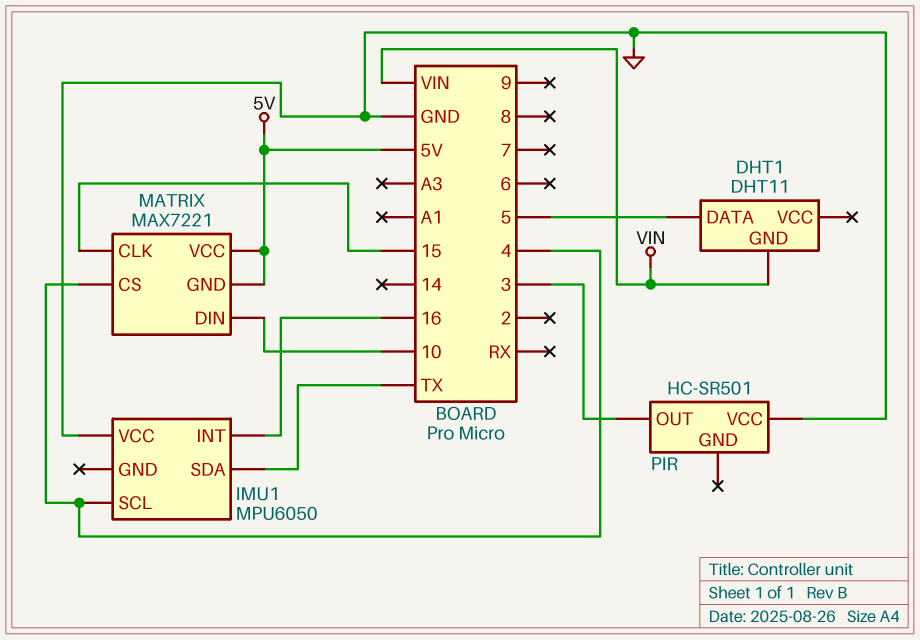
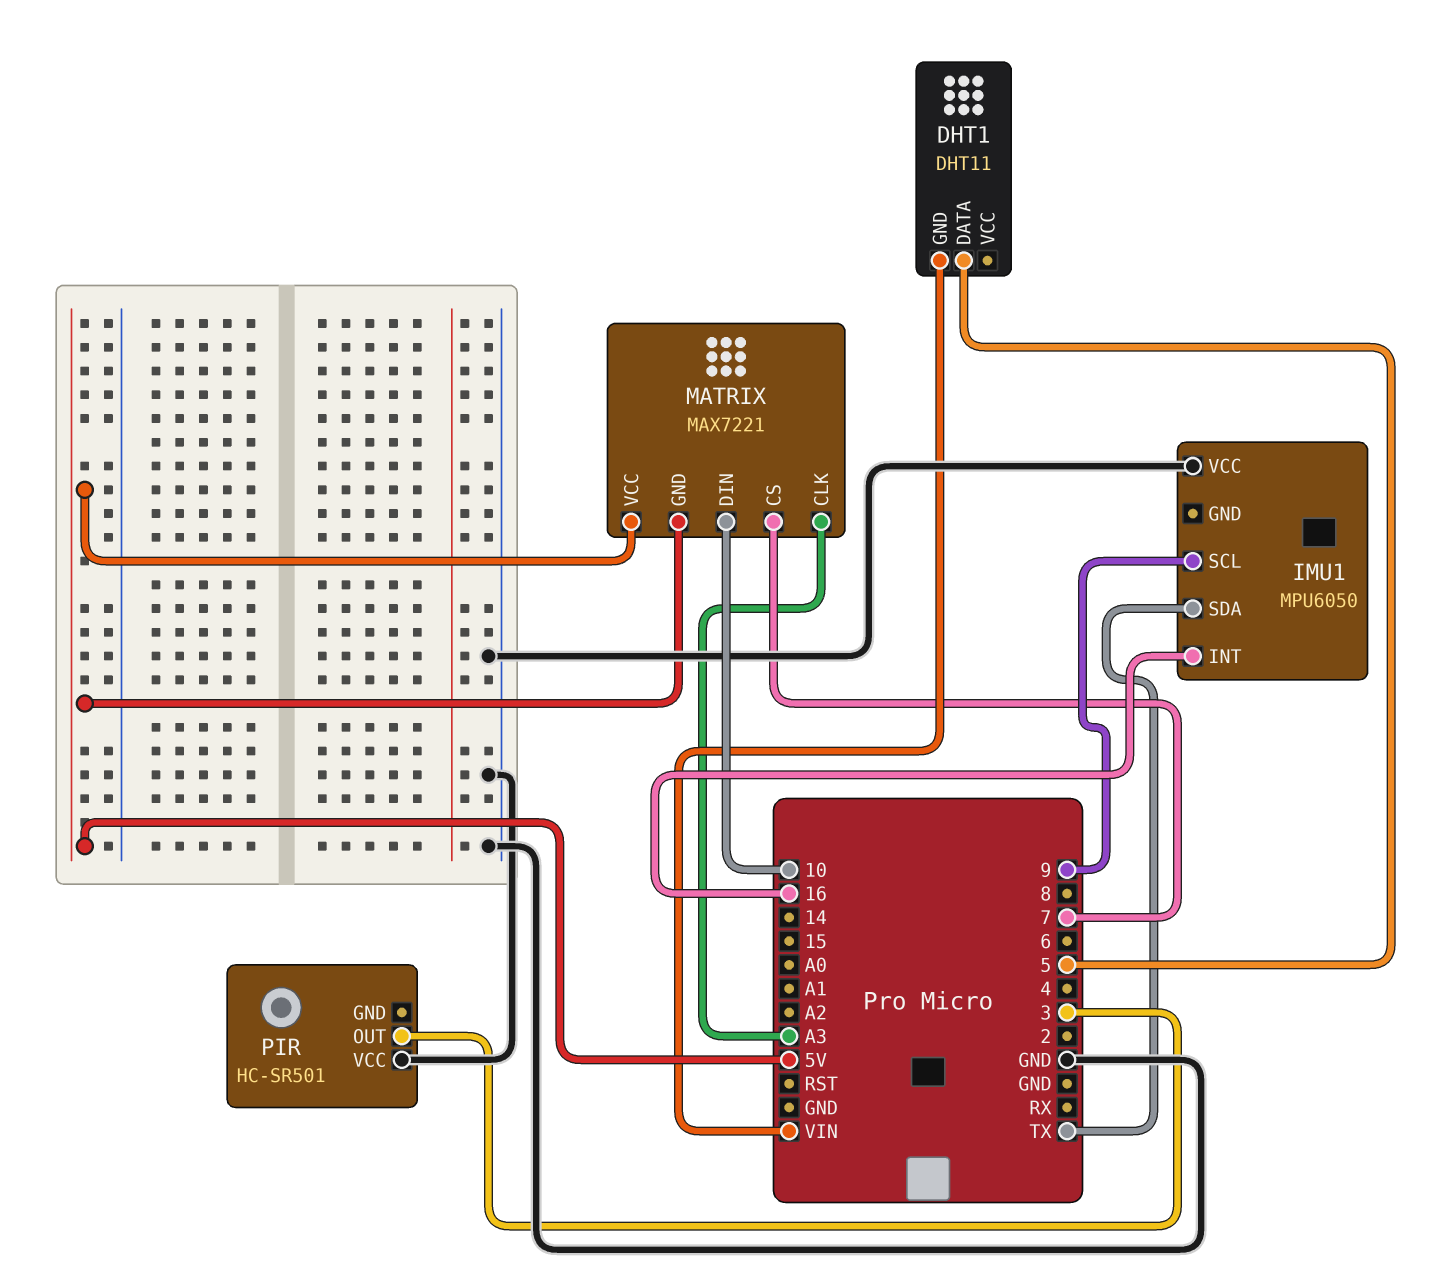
IMU1 pin SCL: 4 -> 9
MATRIX pin CLK: 15 -> A3
MATRIX pin CS: 4 -> 7

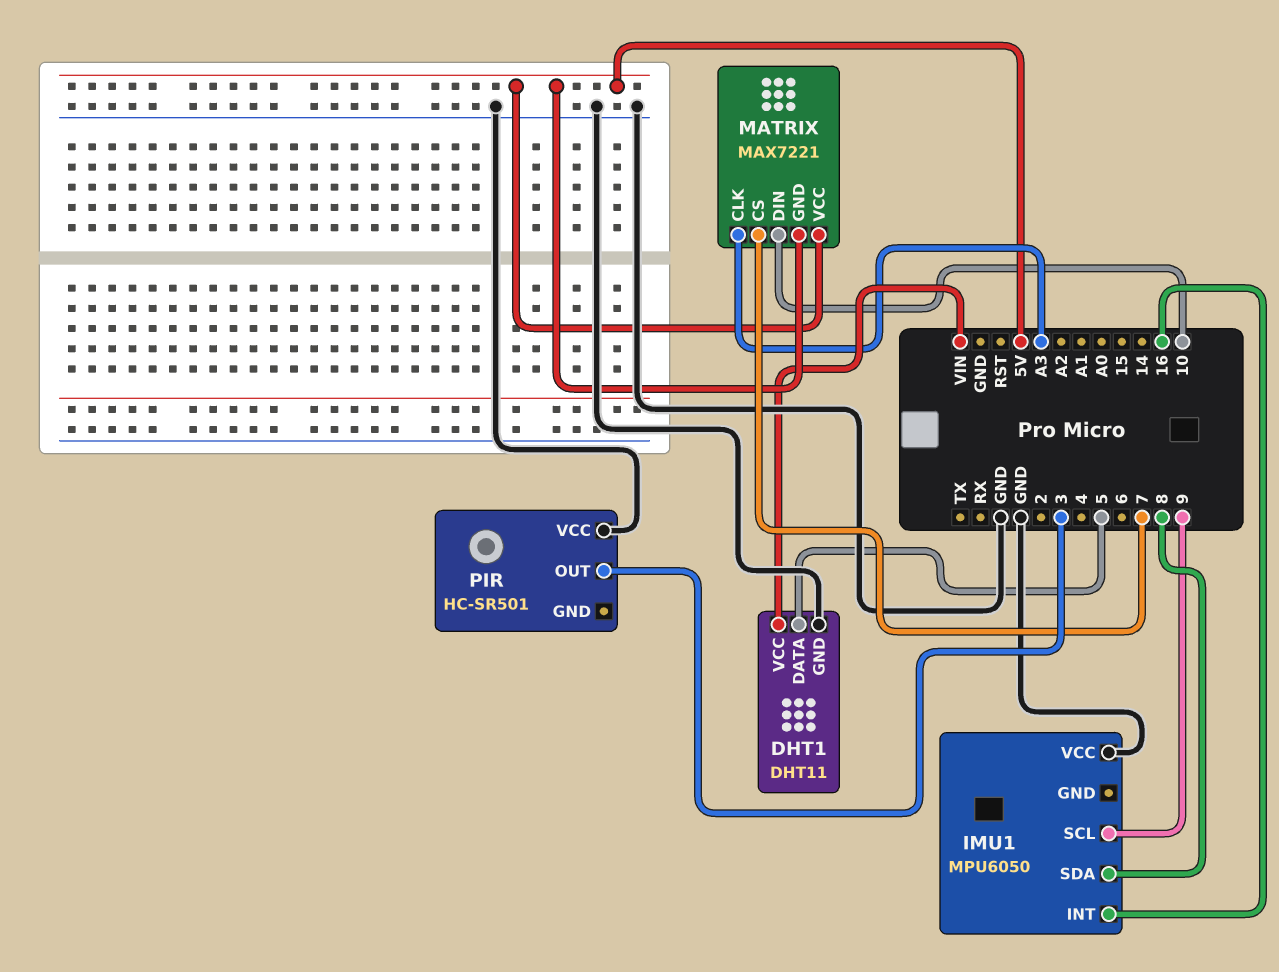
DHT1 pin GND: VIN -> GND
DHT1 pin VCC: none -> VIN
IMU1 pin SDA: TX -> 8

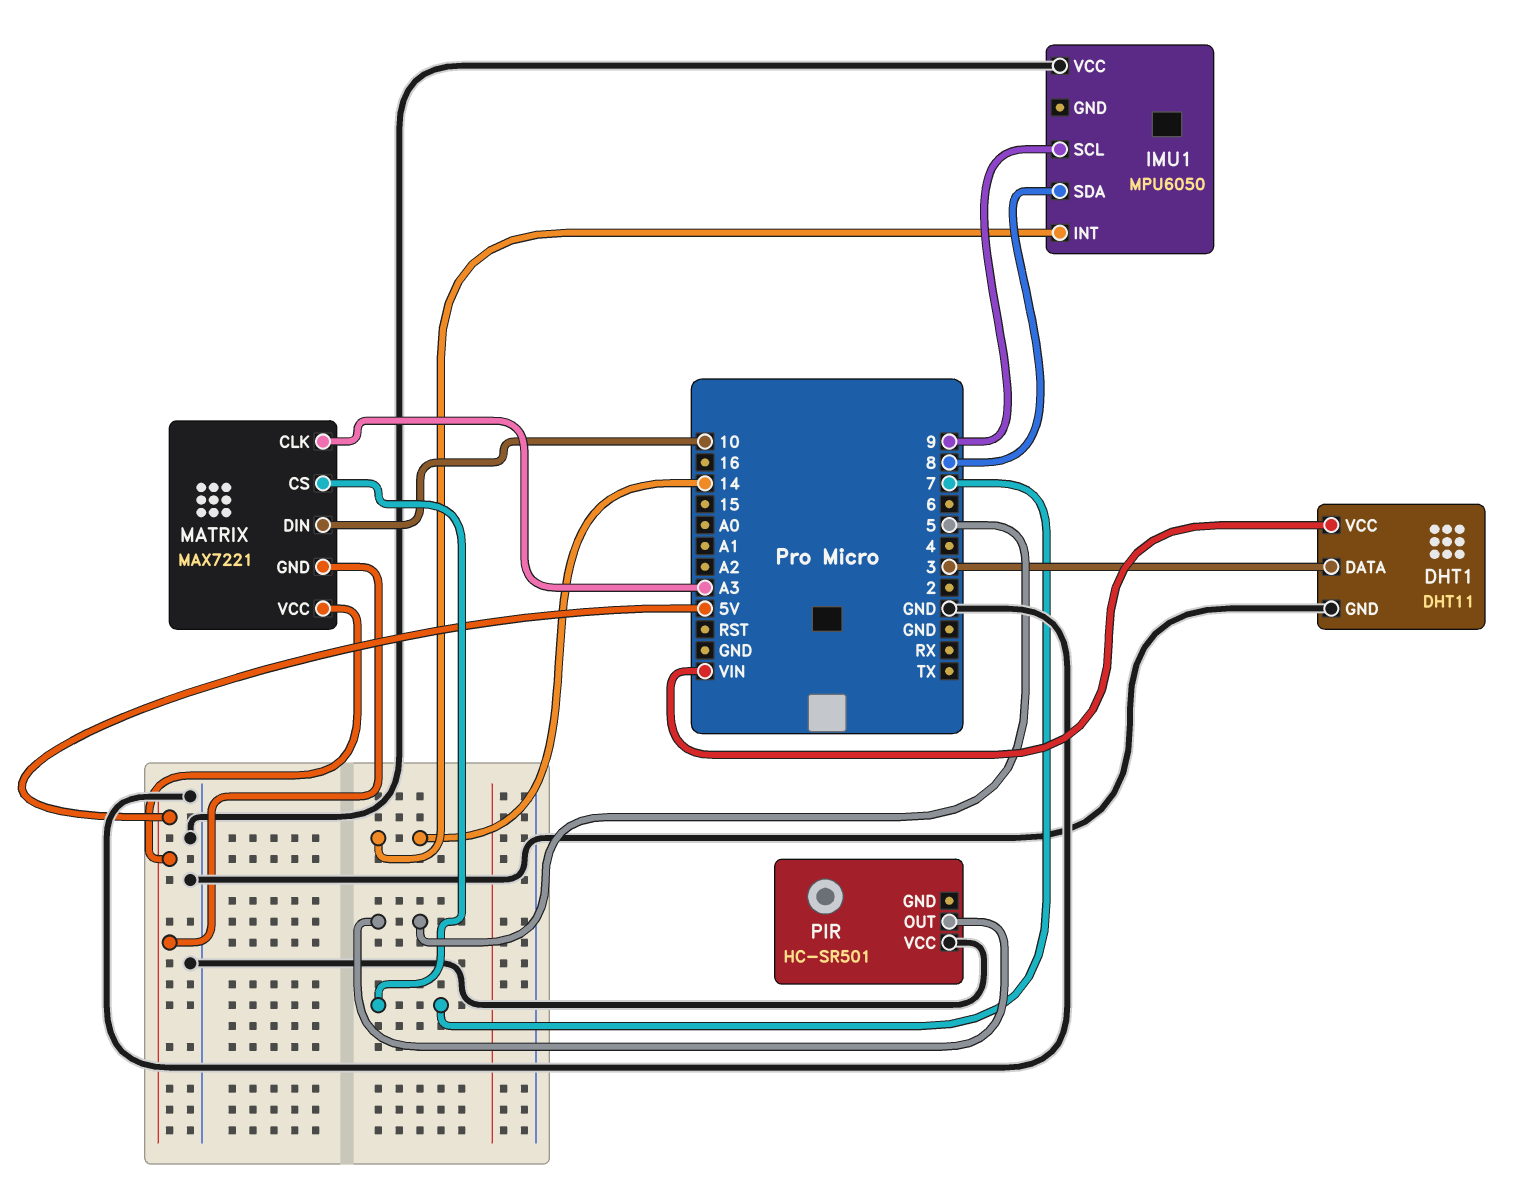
DHT1 pin DATA: 5 -> 3
IMU1 pin INT: 16 -> 14
PIR pin OUT: 3 -> 5

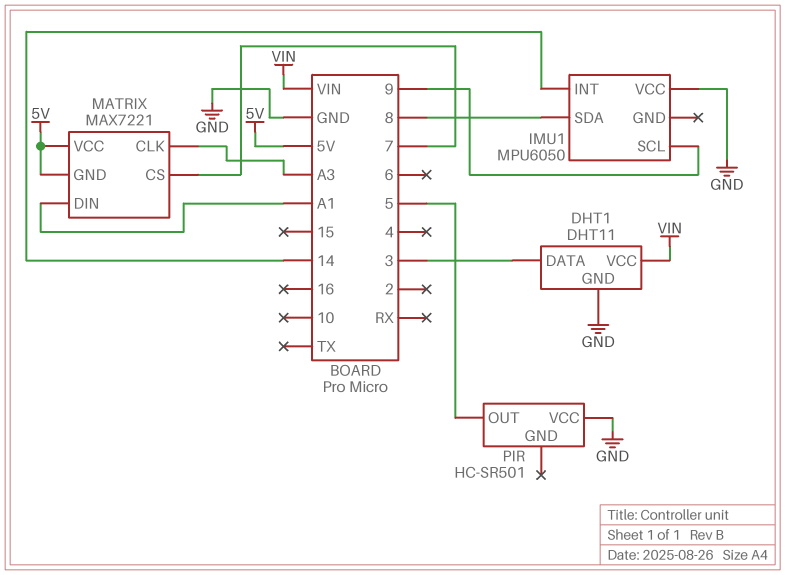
MATRIX pin DIN: 10 -> A1

